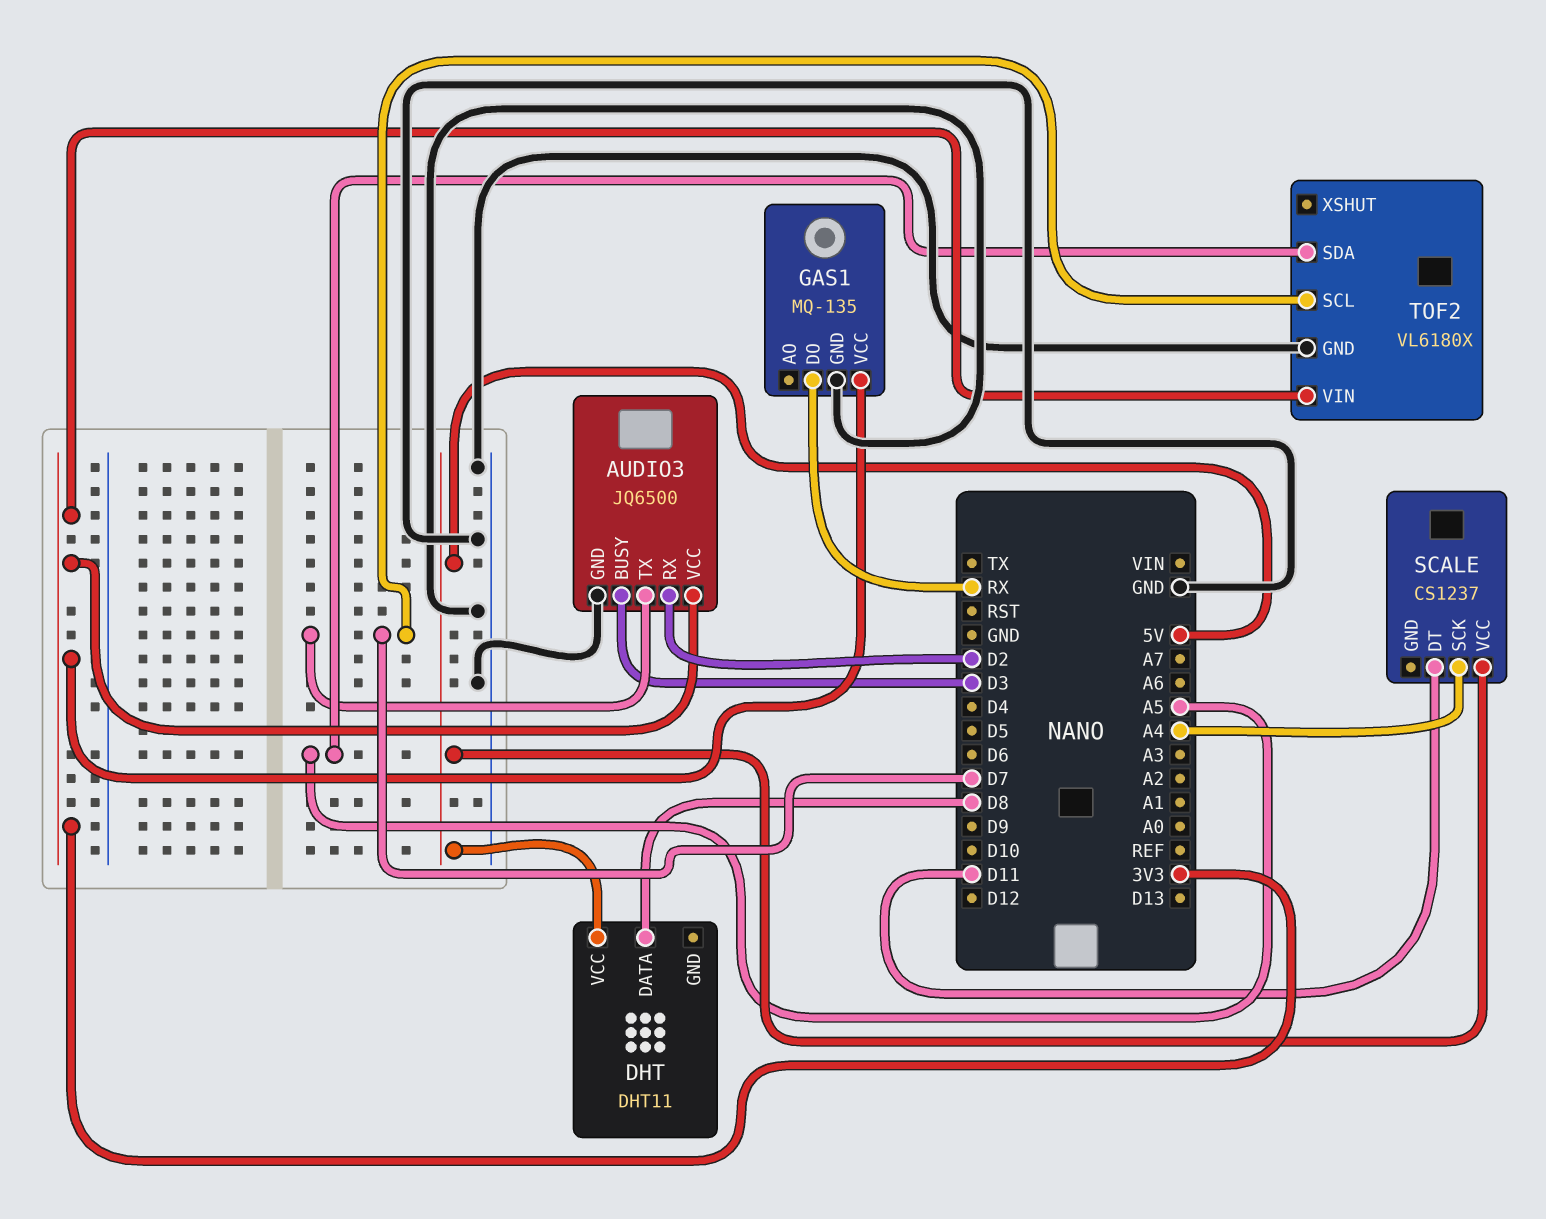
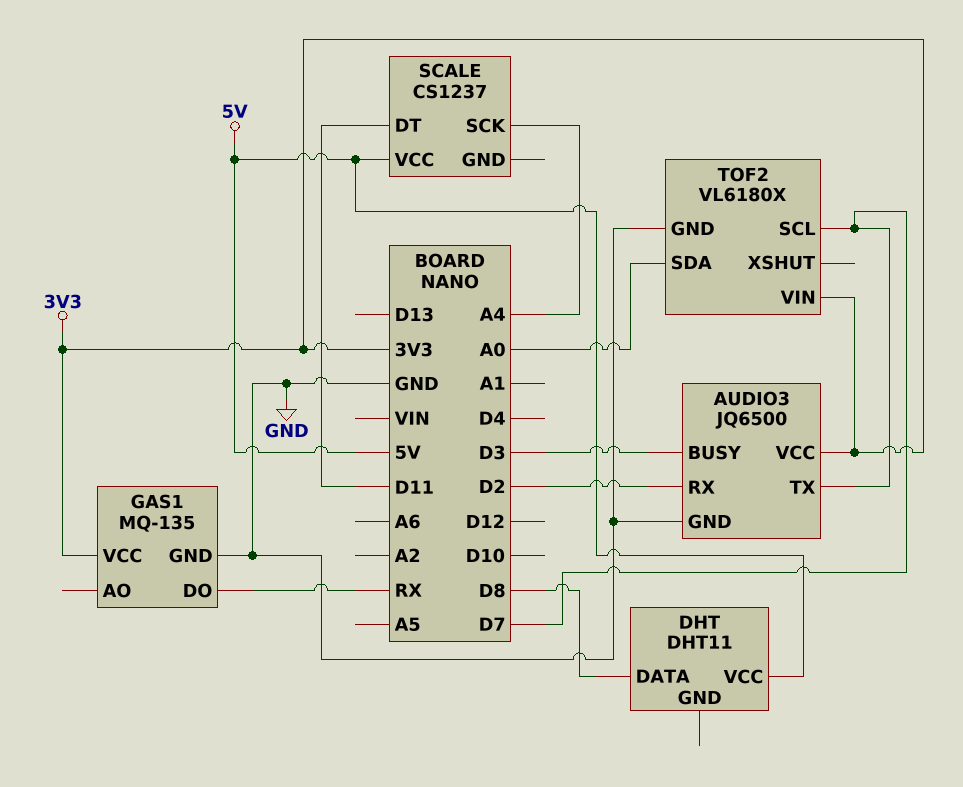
TOF2 pin SDA: A5 -> A0

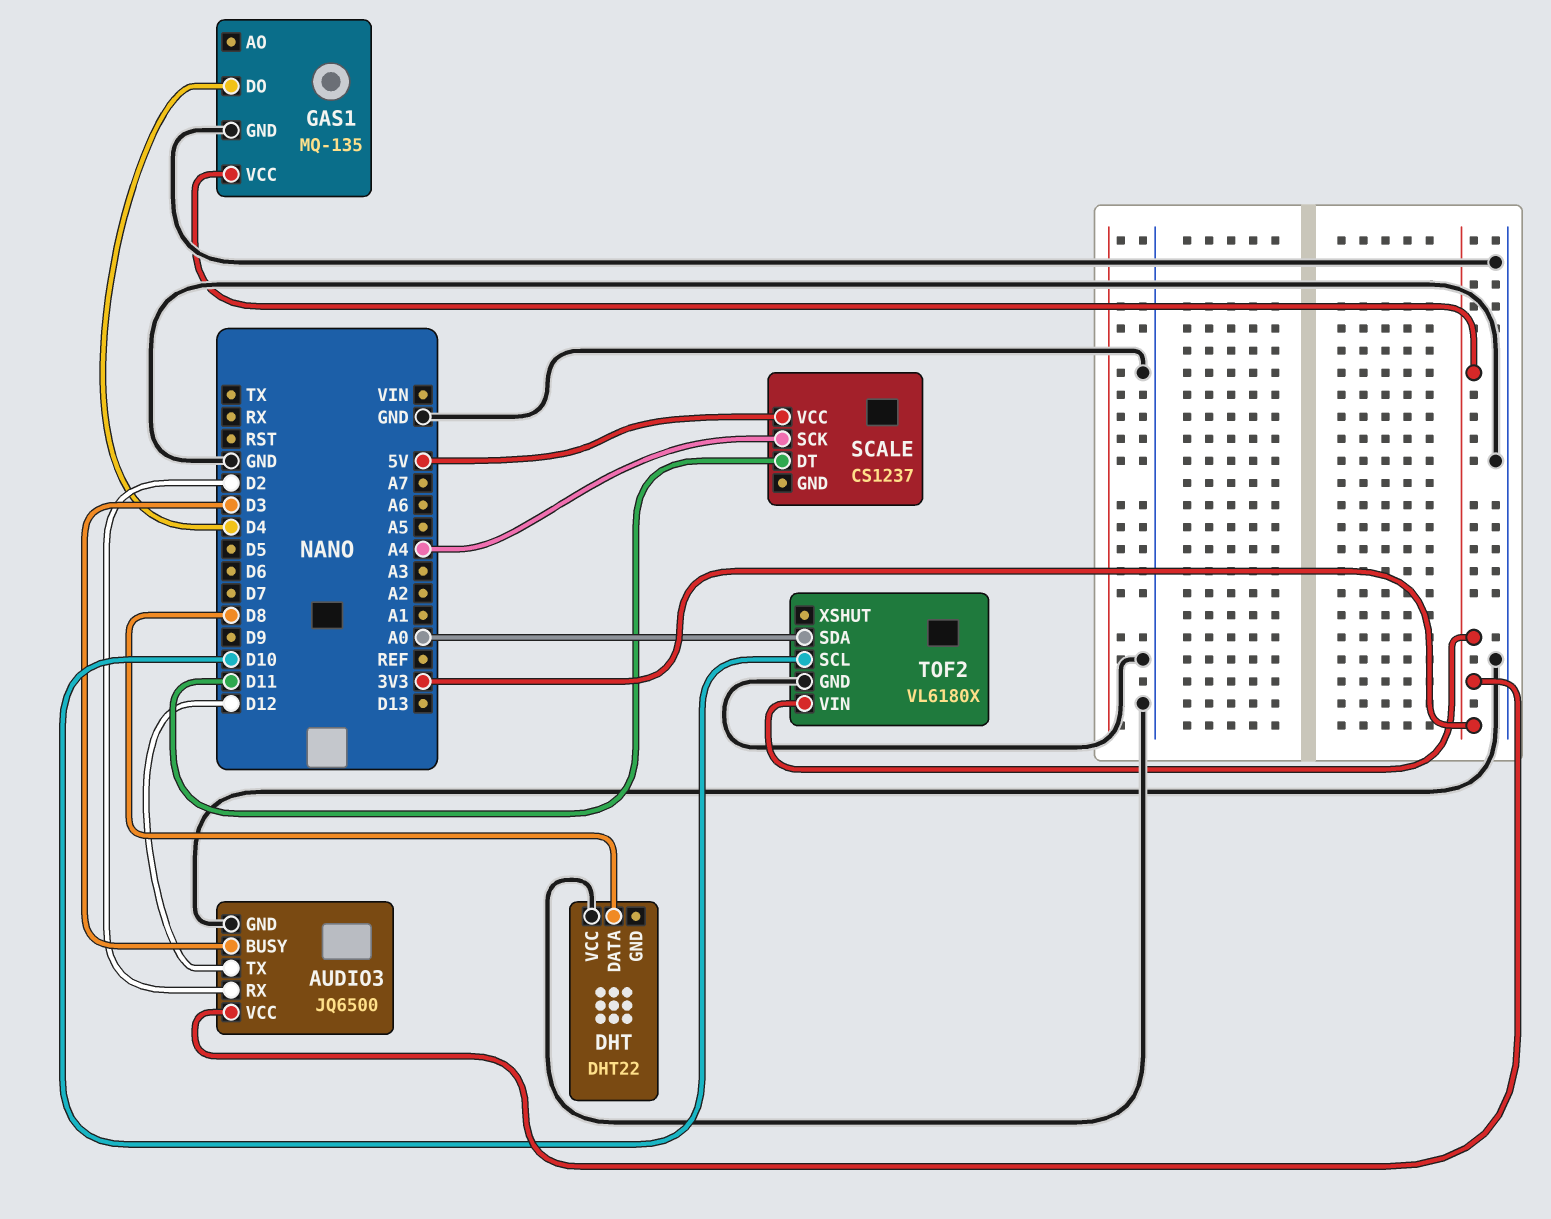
AUDIO3 pin TX: D7 -> D12
DHT: DHT11 -> DHT22
DHT pin VCC: 5V -> GND
GAS1 pin DO: RX -> D4
TOF2 pin SCL: D7 -> D10

